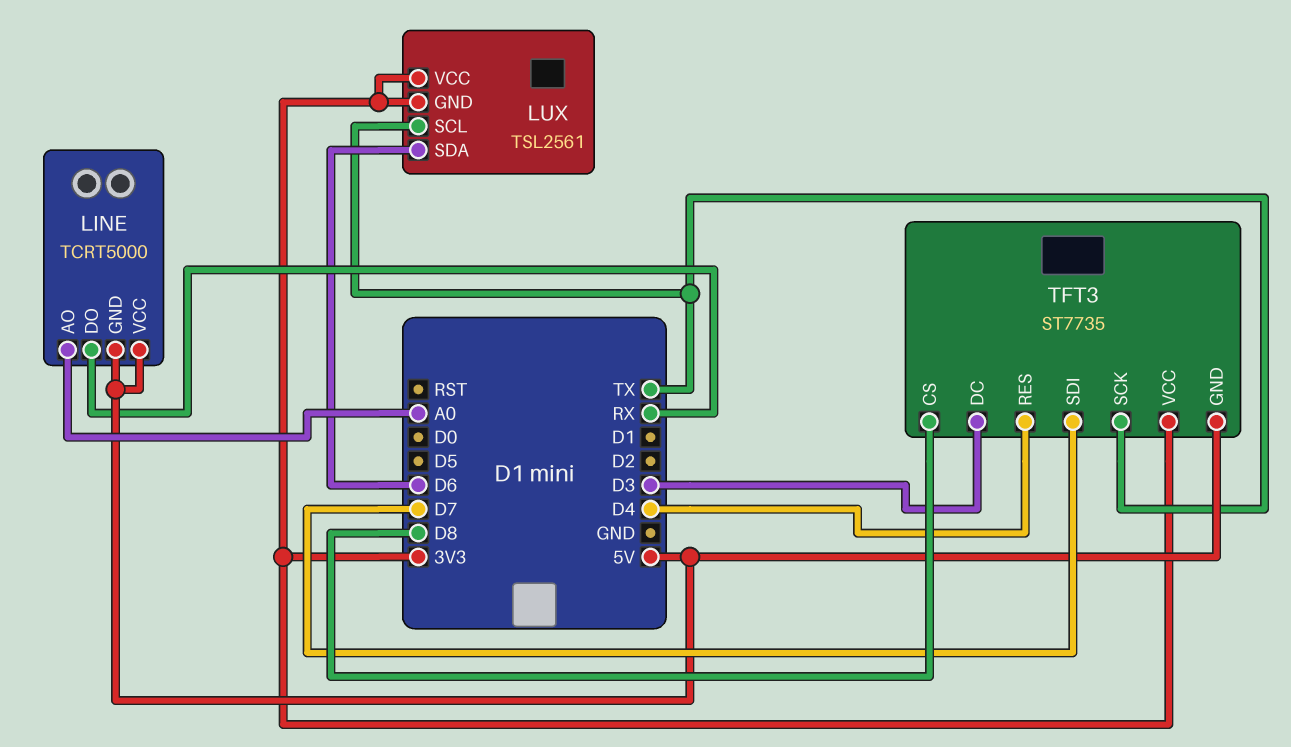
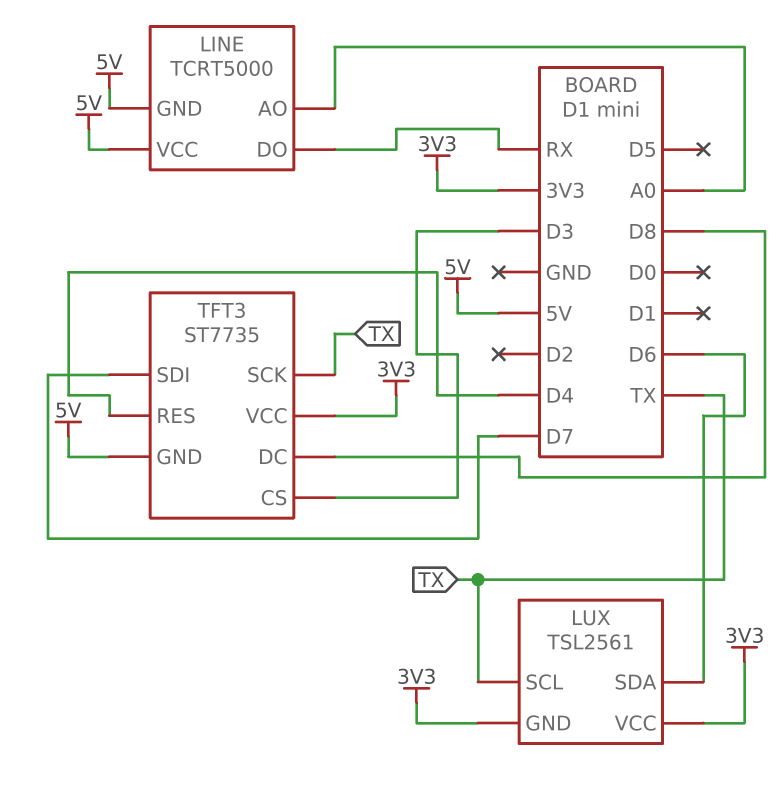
TFT3 pin CS: D8 -> D3
TFT3 pin DC: D3 -> D8

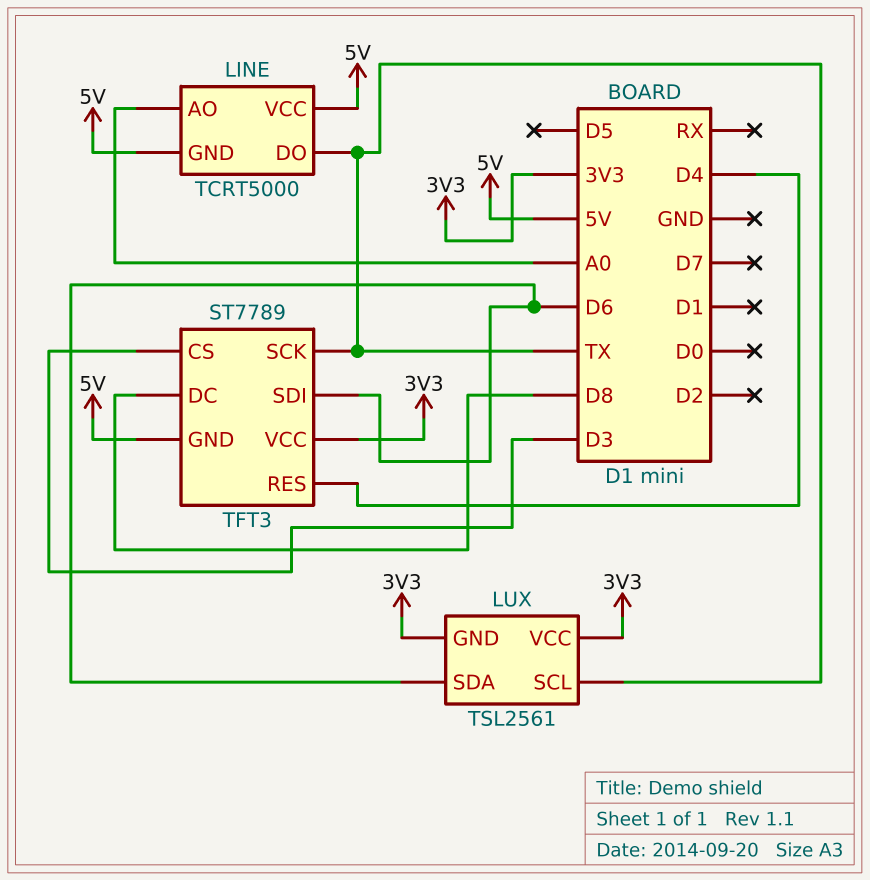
LINE pin DO: RX -> TX
TFT3: ST7735 -> ST7789
TFT3 pin SDI: D7 -> D6

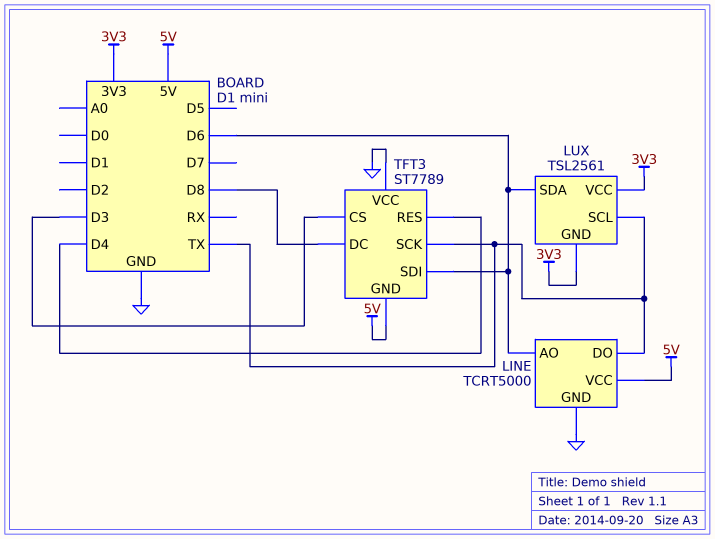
LINE pin AO: A0 -> D6
LINE pin GND: 5V -> GND
TFT3 pin VCC: 3V3 -> GND

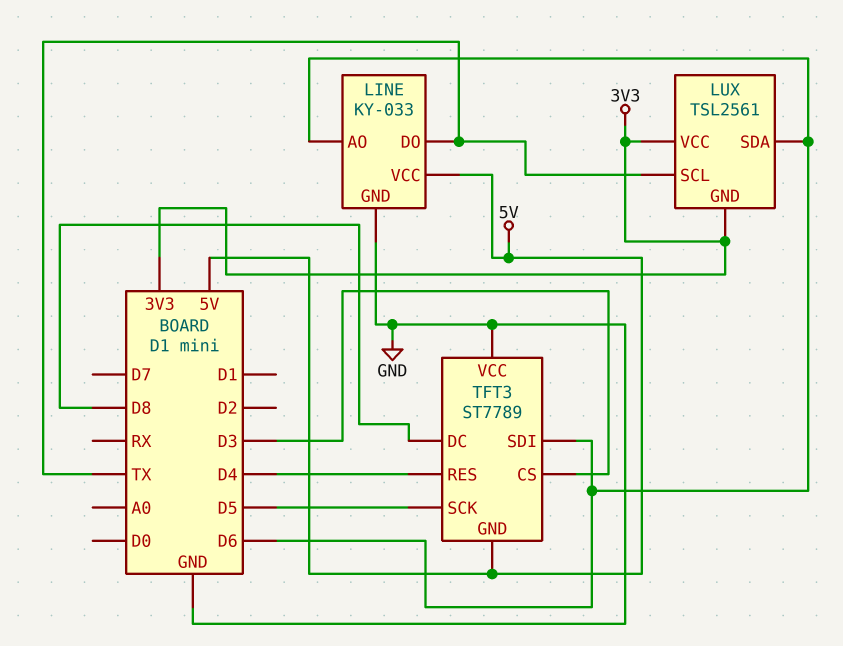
LINE: TCRT5000 -> KY-033
TFT3 pin SCK: TX -> D5

